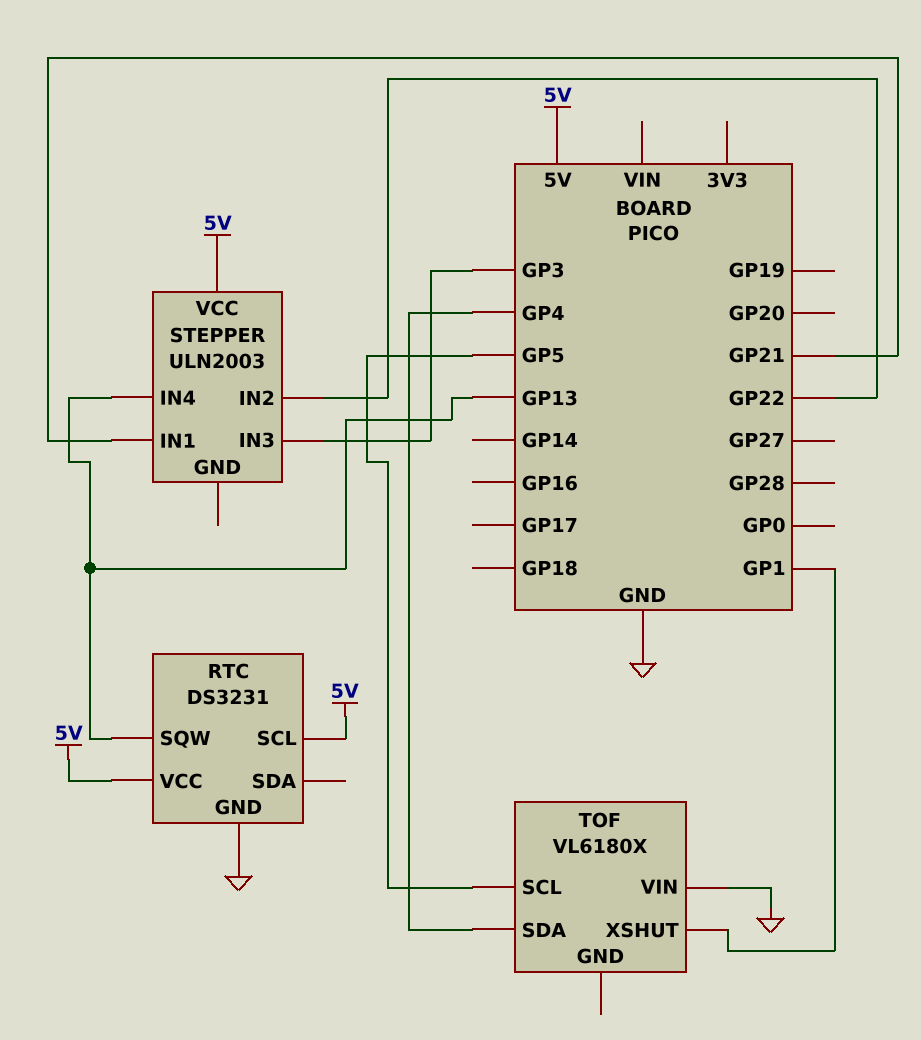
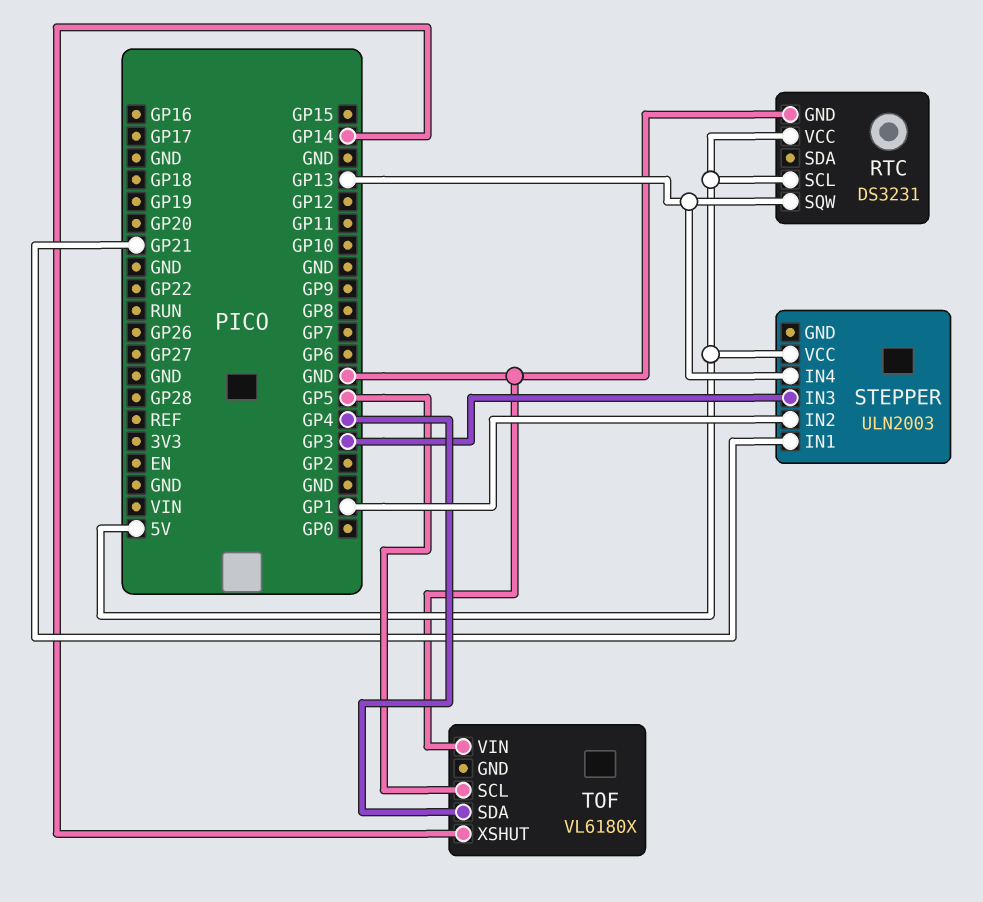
STEPPER pin IN2: GP22 -> GP1
TOF pin XSHUT: GP1 -> GP14

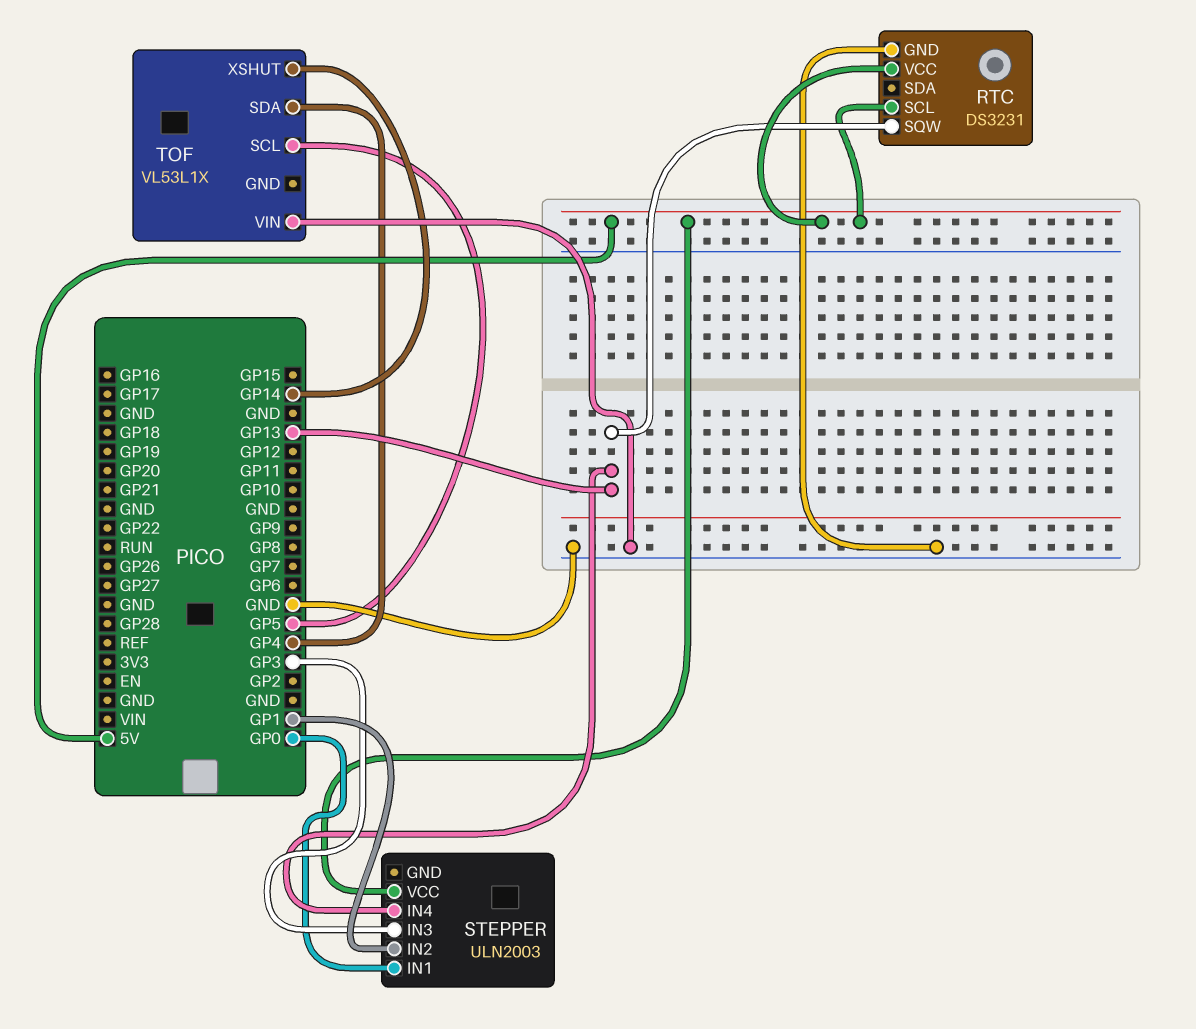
STEPPER pin IN1: GP21 -> GP0
TOF: VL6180X -> VL53L1X

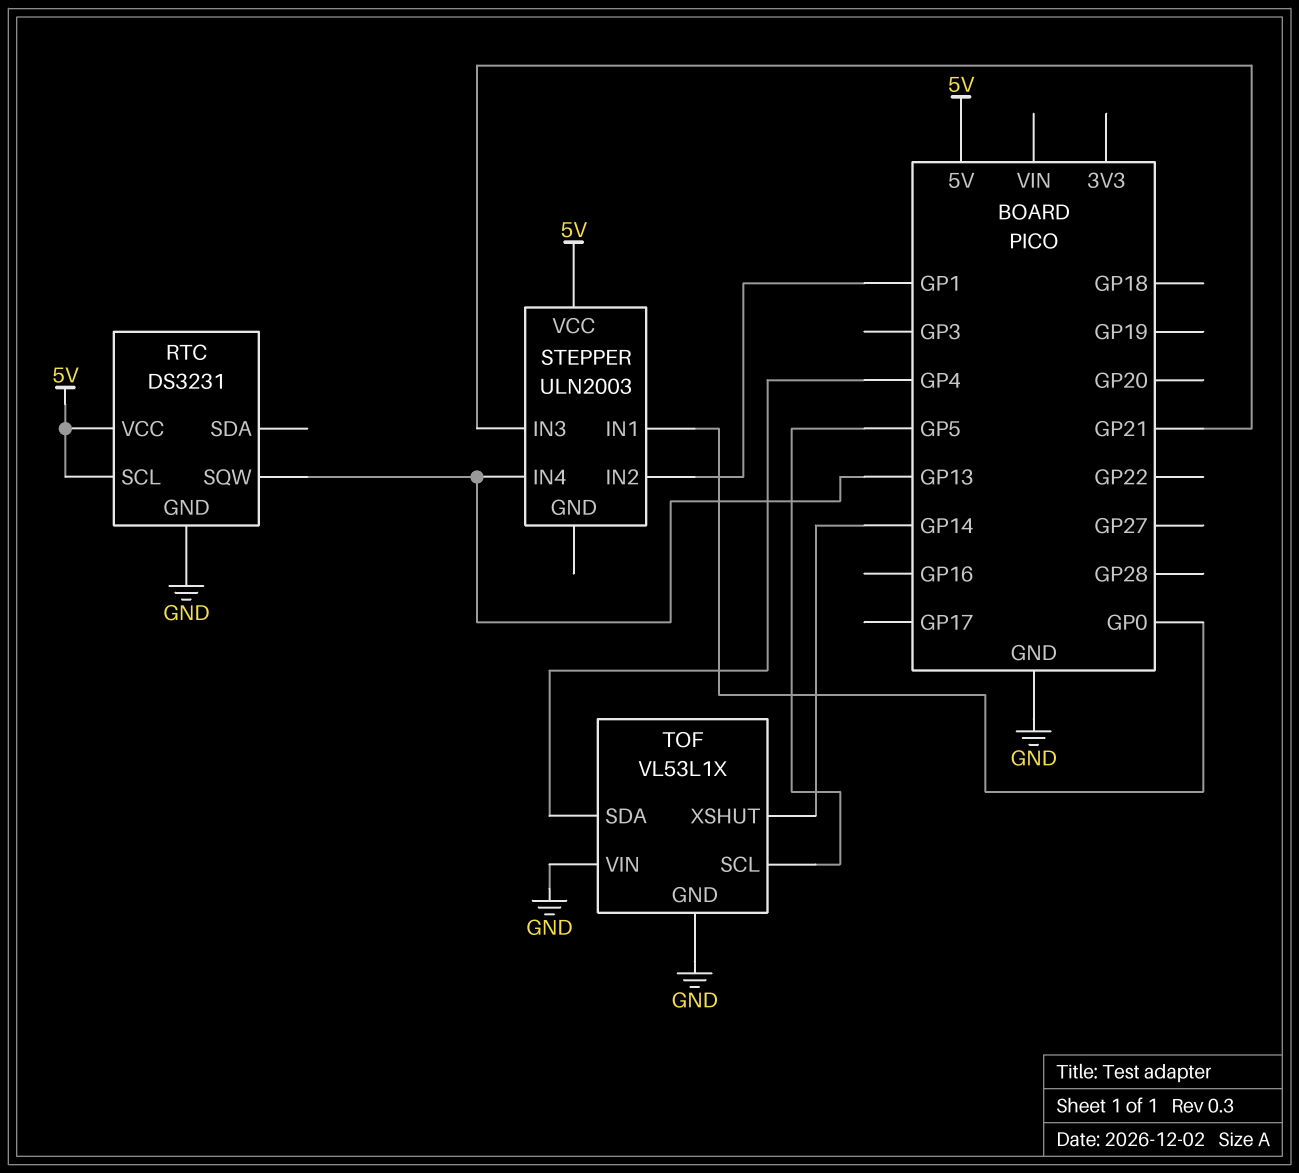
STEPPER pin IN3: GP3 -> GP21
TOF pin GND: none -> GND

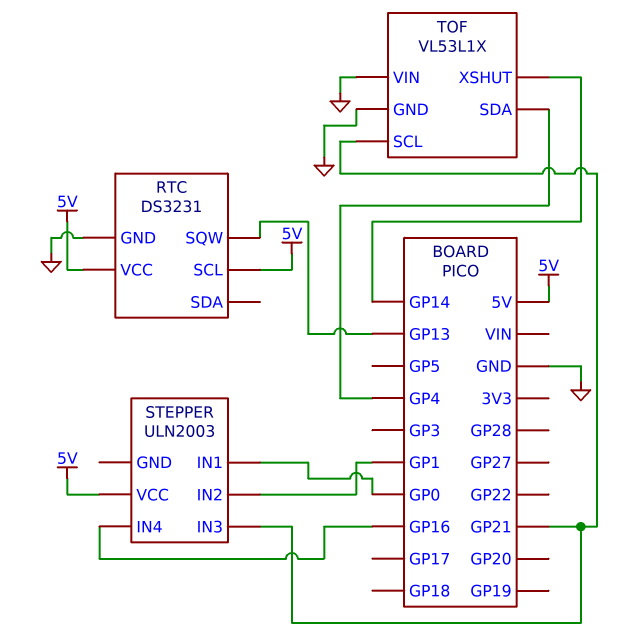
STEPPER pin IN4: GP13 -> GP16
TOF pin SCL: GP5 -> GP21

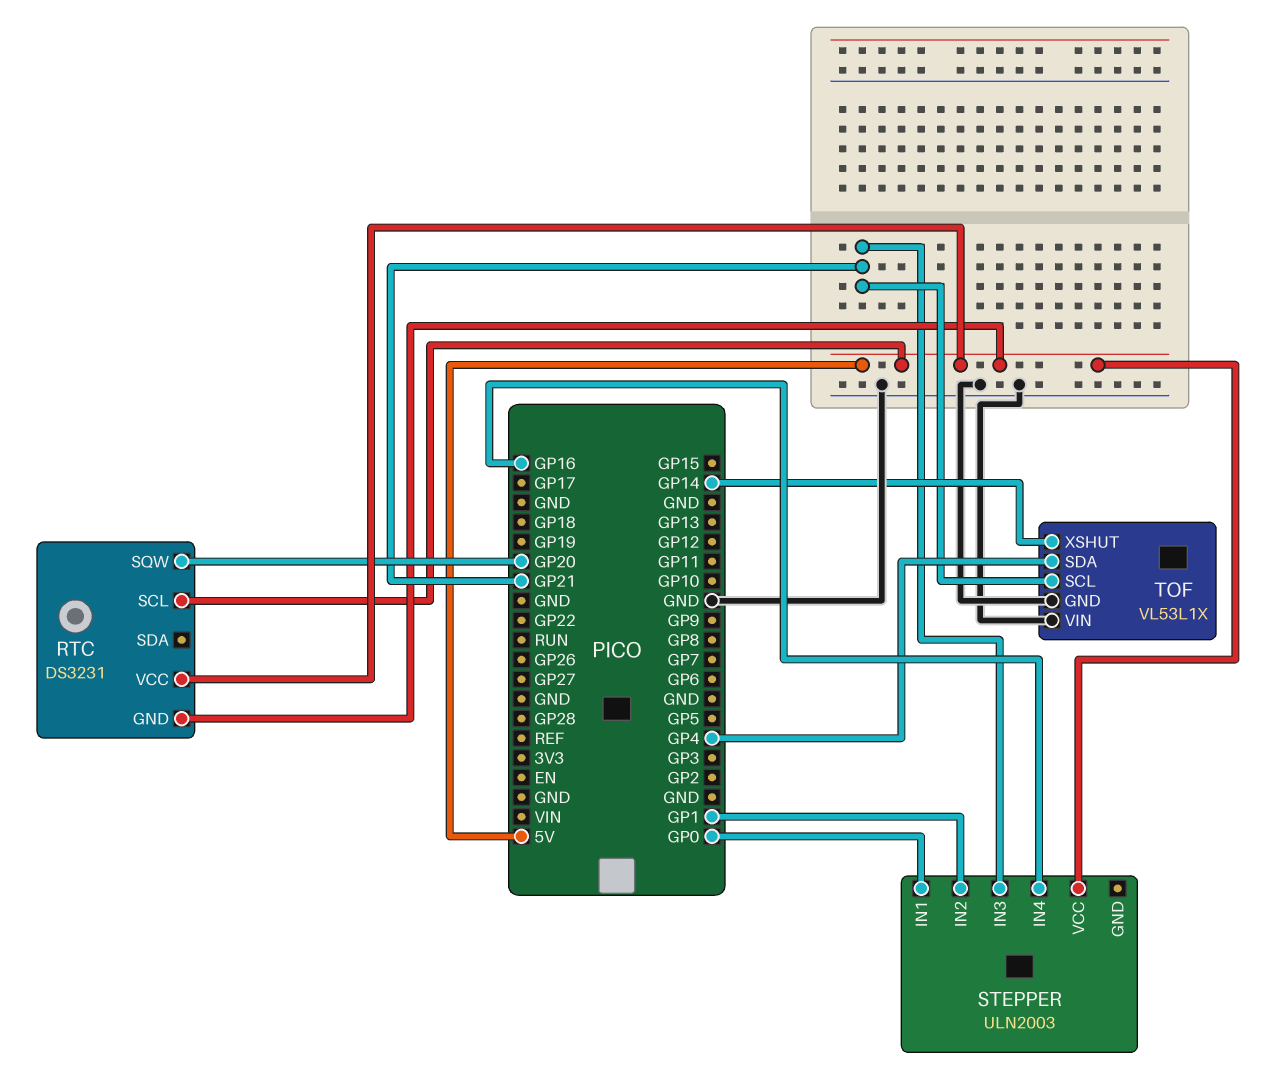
RTC pin GND: GND -> 5V
RTC pin SQW: GP13 -> GP20

